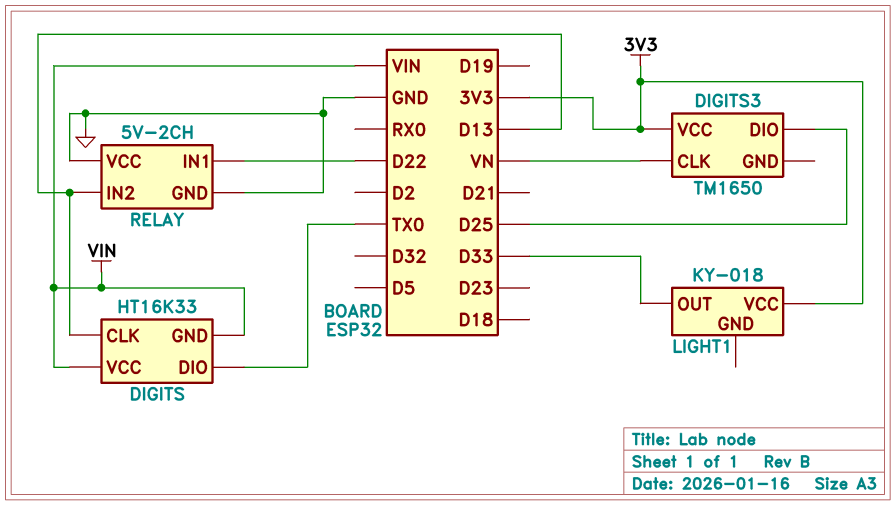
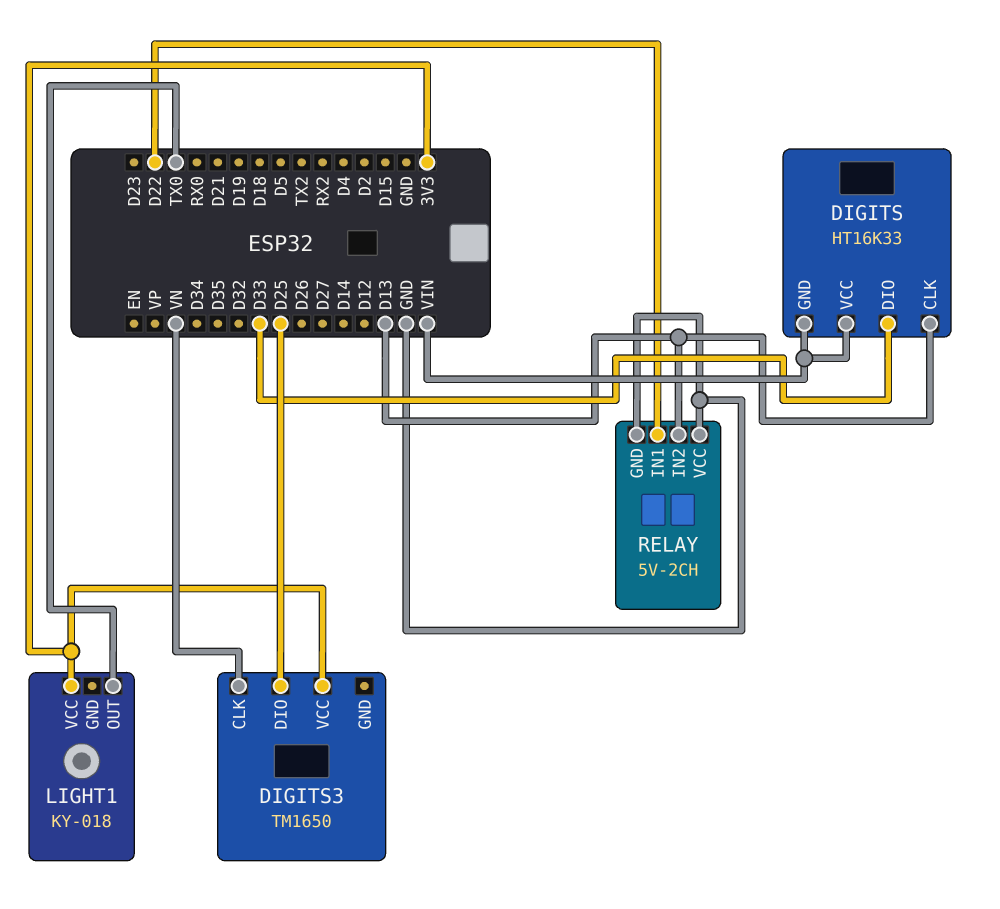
DIGITS pin DIO: TX0 -> D33
LIGHT1 pin OUT: D33 -> TX0

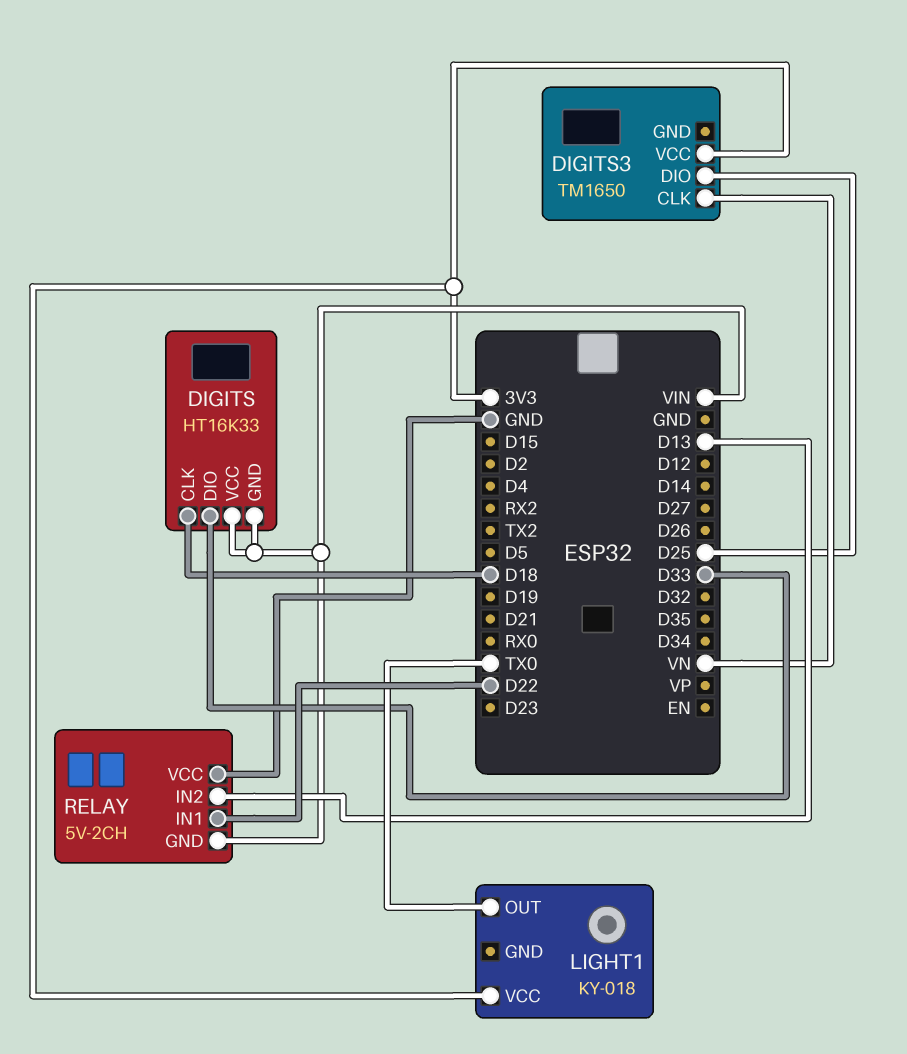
DIGITS pin CLK: D13 -> D18
RELAY pin GND: GND -> VIN

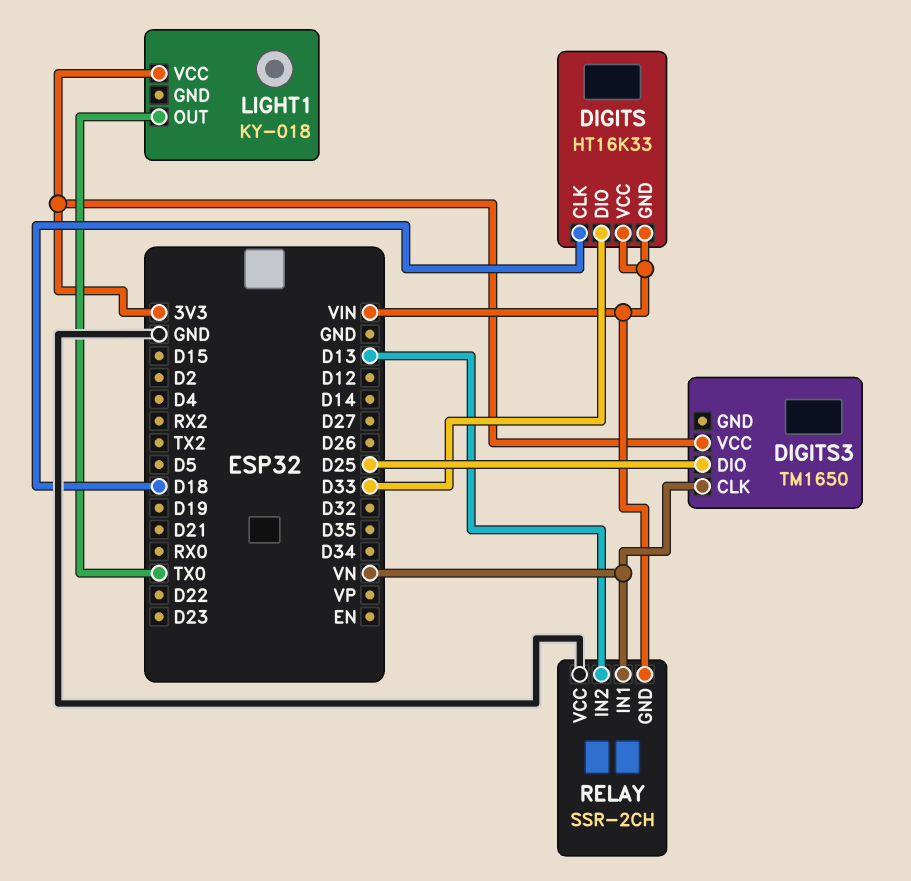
RELAY: 5V-2CH -> SSR-2CH
RELAY pin IN1: D22 -> VN

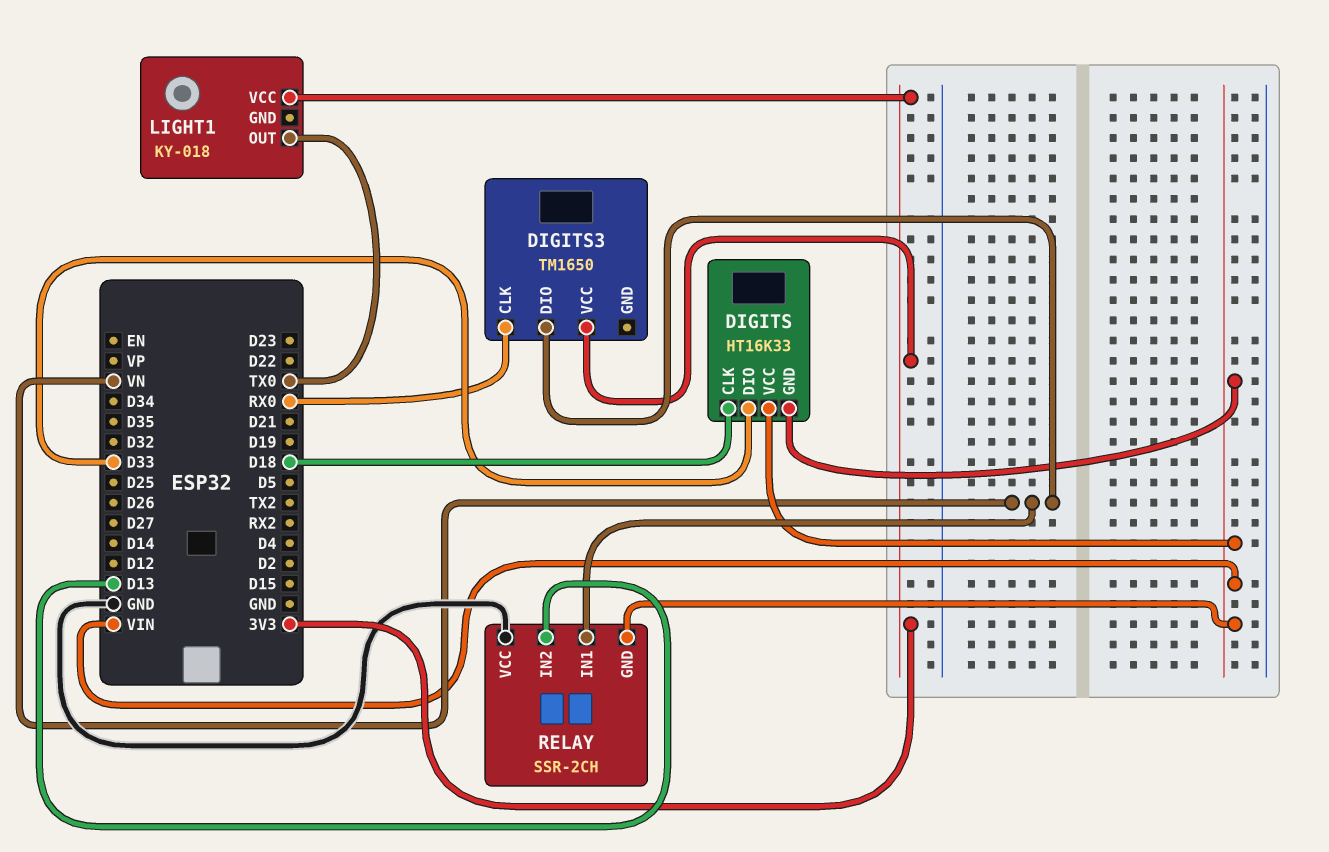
DIGITS3 pin CLK: VN -> RX0
DIGITS3 pin DIO: D25 -> VN

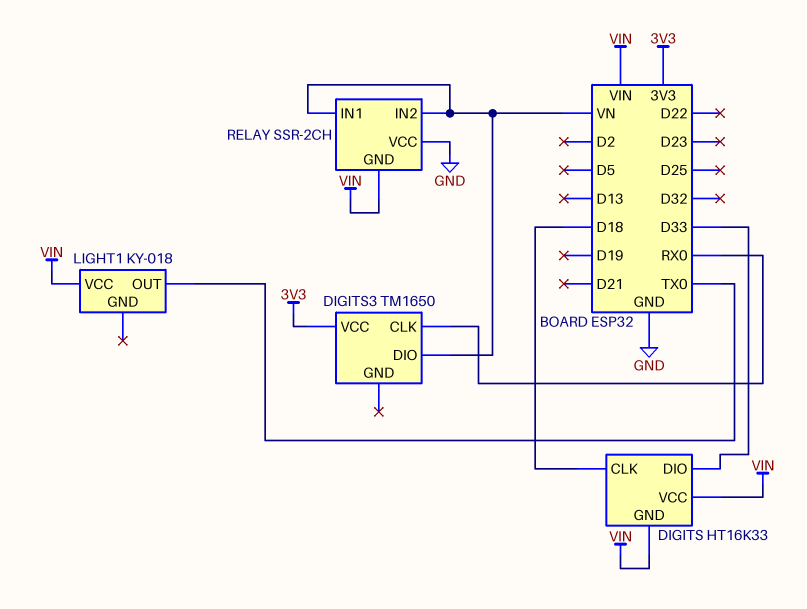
LIGHT1 pin VCC: 3V3 -> VIN
RELAY pin IN2: D13 -> VN

